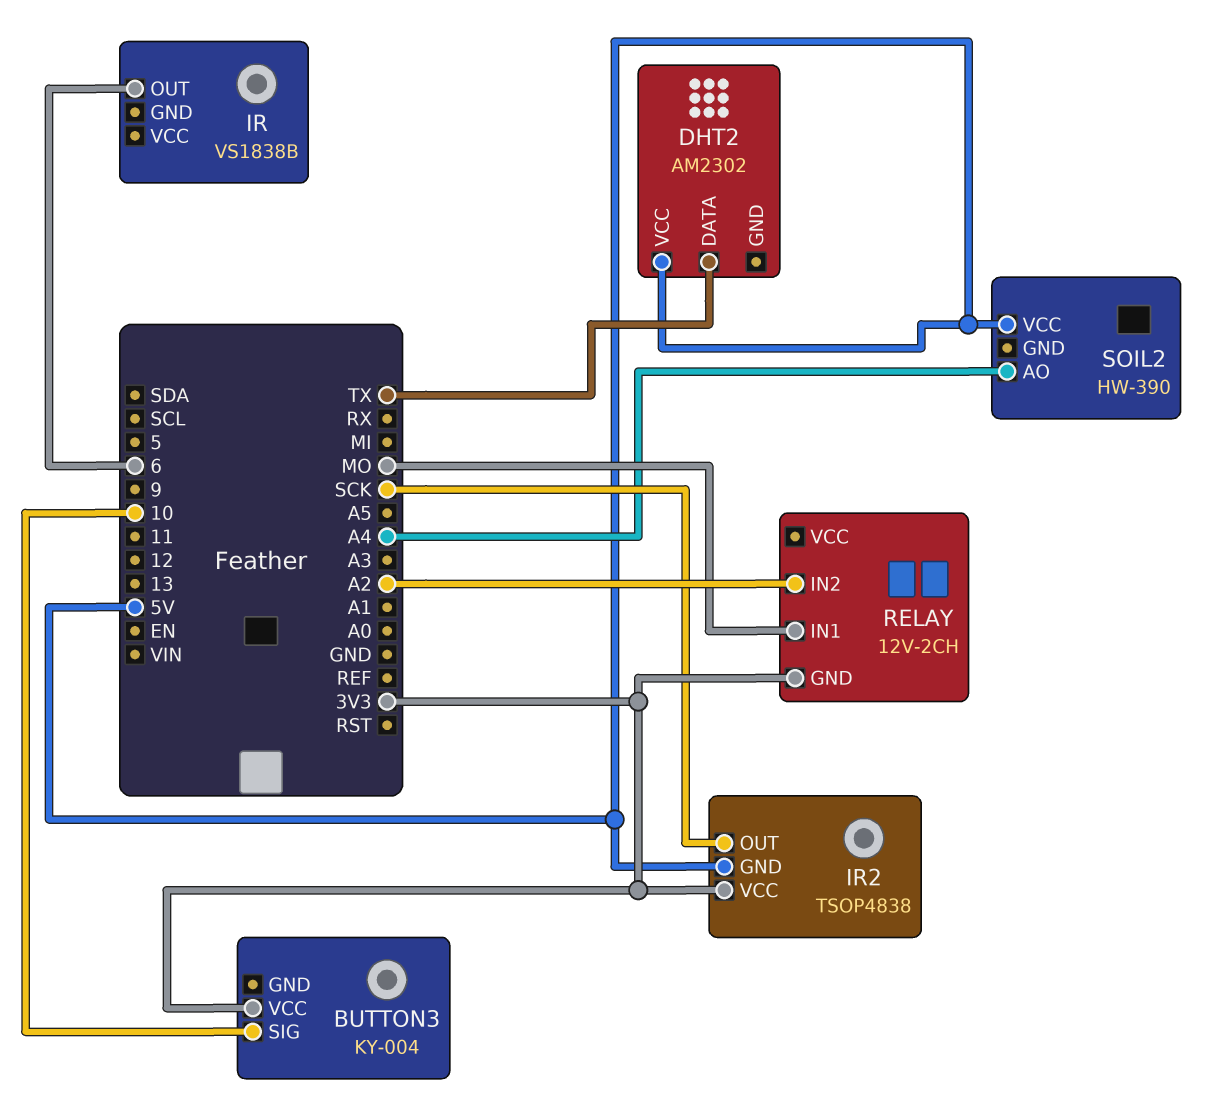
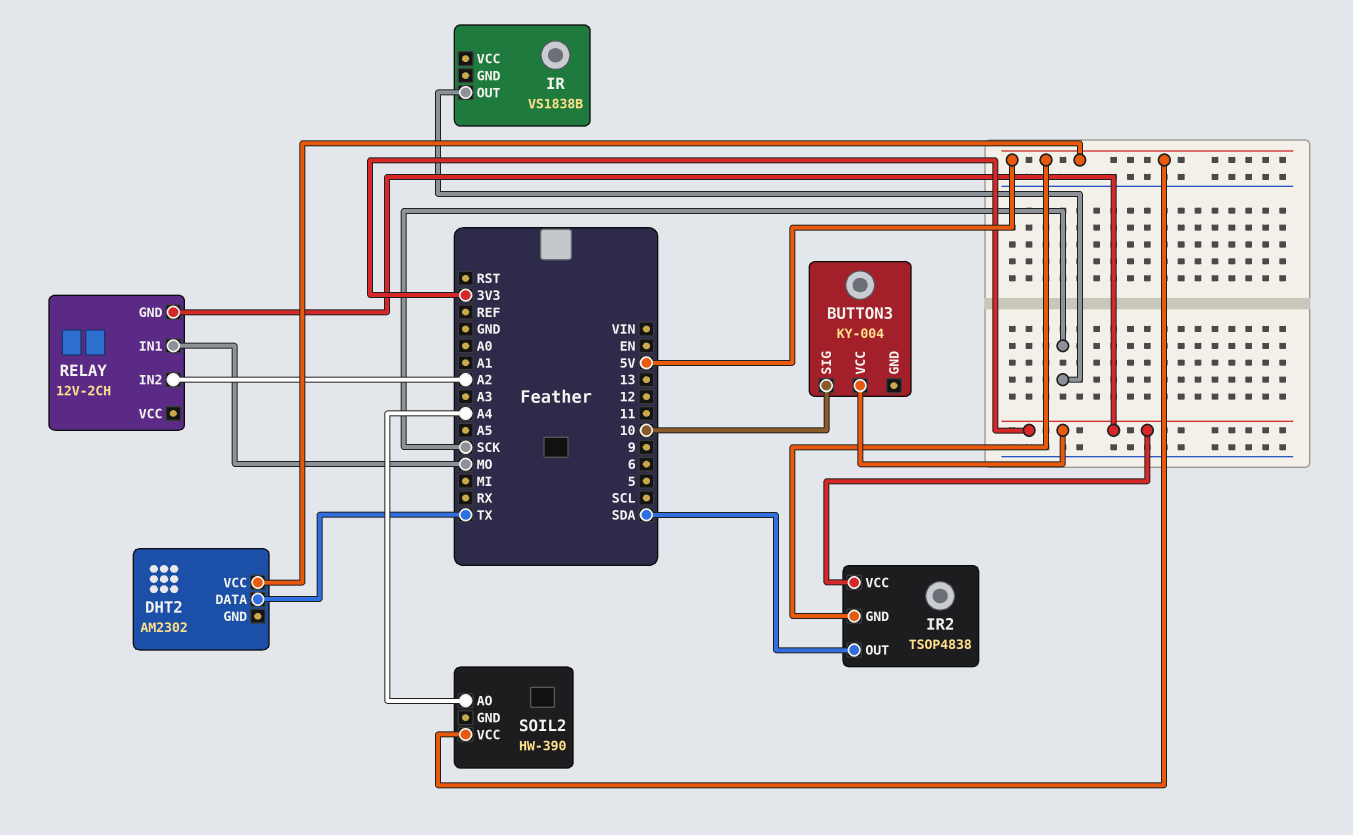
IR pin OUT: 6 -> SCK
IR2 pin OUT: SCK -> SDA

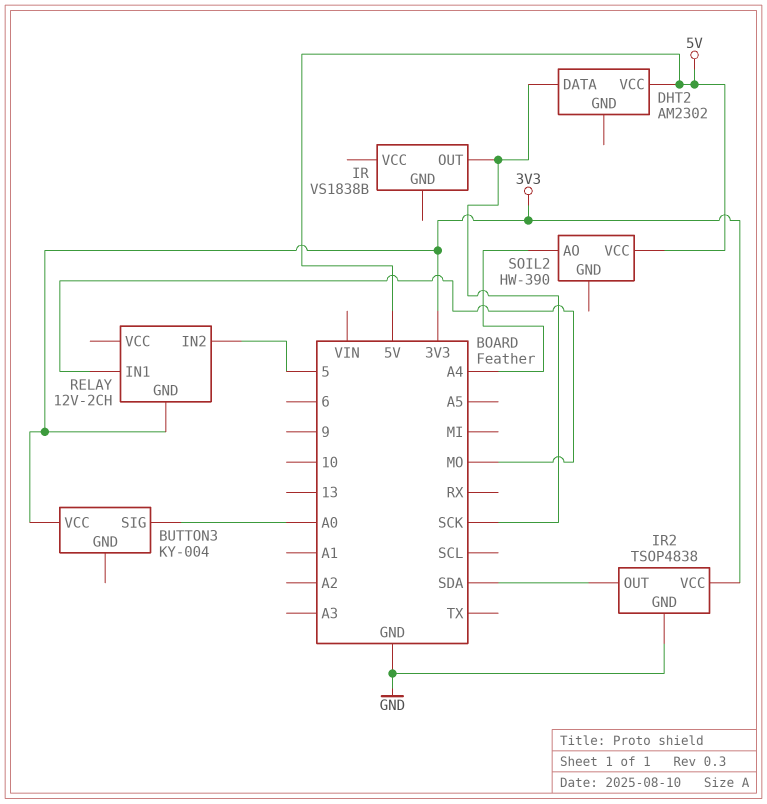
BUTTON3 pin SIG: 10 -> A0
DHT2 pin DATA: TX -> SCK
IR2 pin GND: 5V -> GND
RELAY pin IN2: A2 -> 5

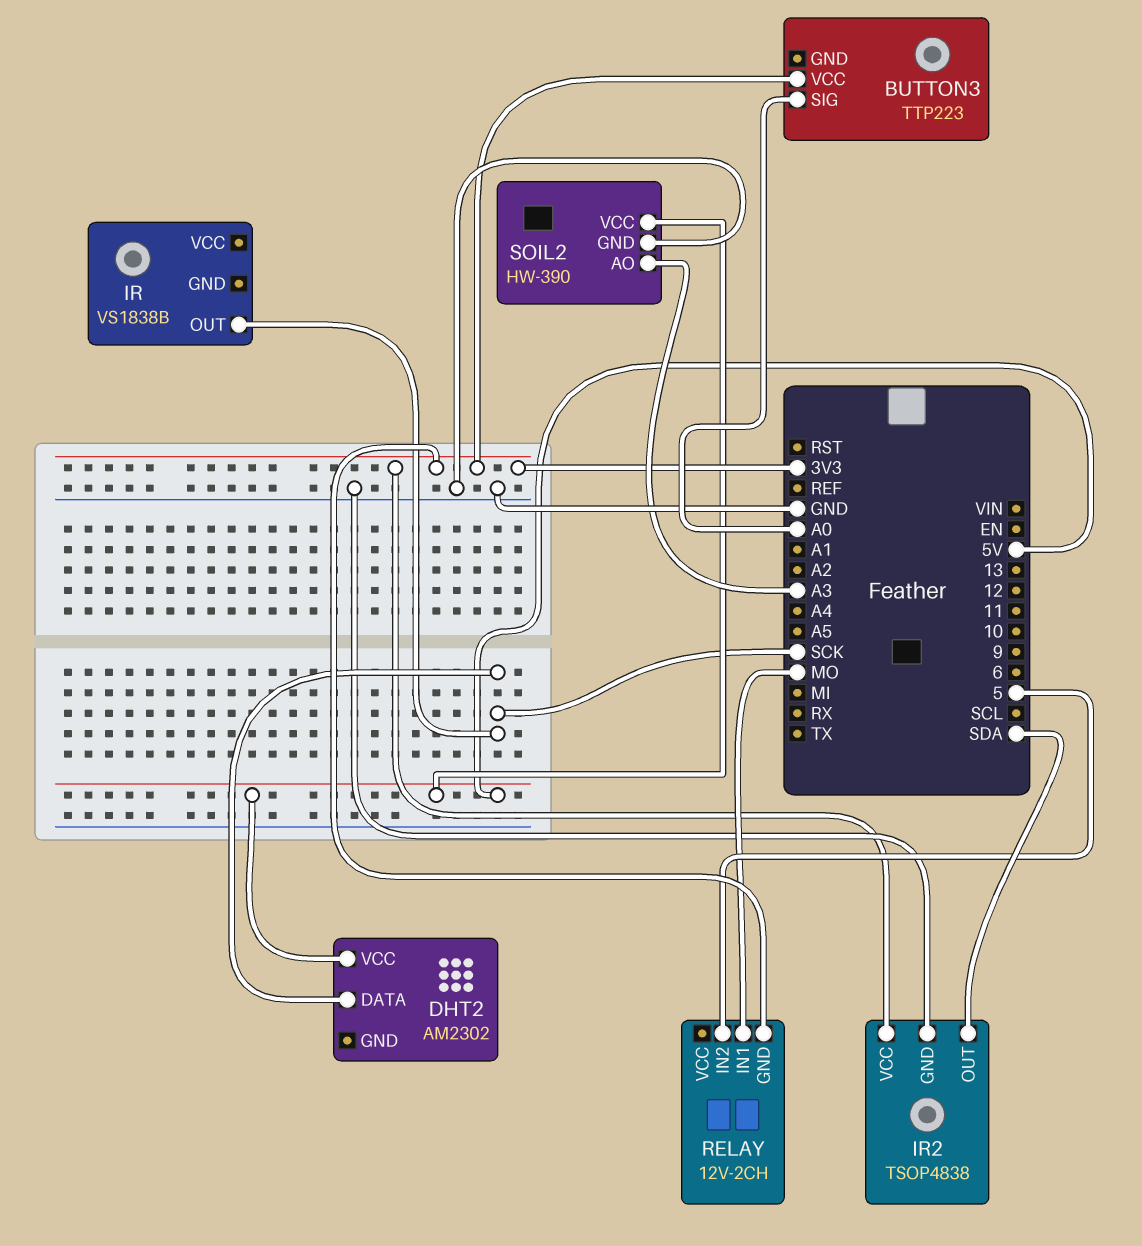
BUTTON3: KY-004 -> TTP223
SOIL2 pin AO: A4 -> A3
SOIL2 pin GND: none -> GND

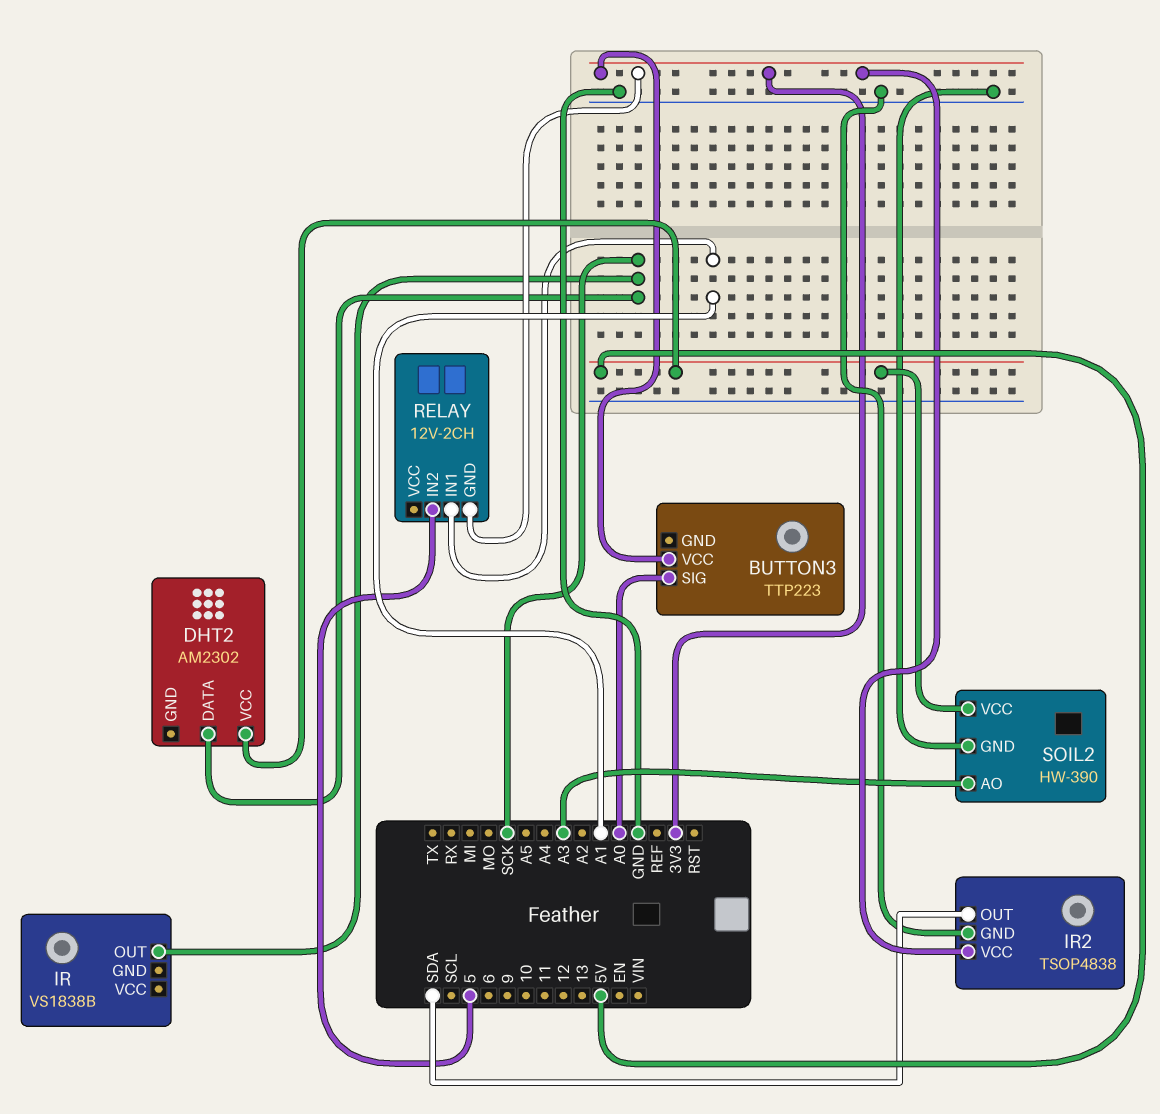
RELAY pin IN1: MO -> A1

